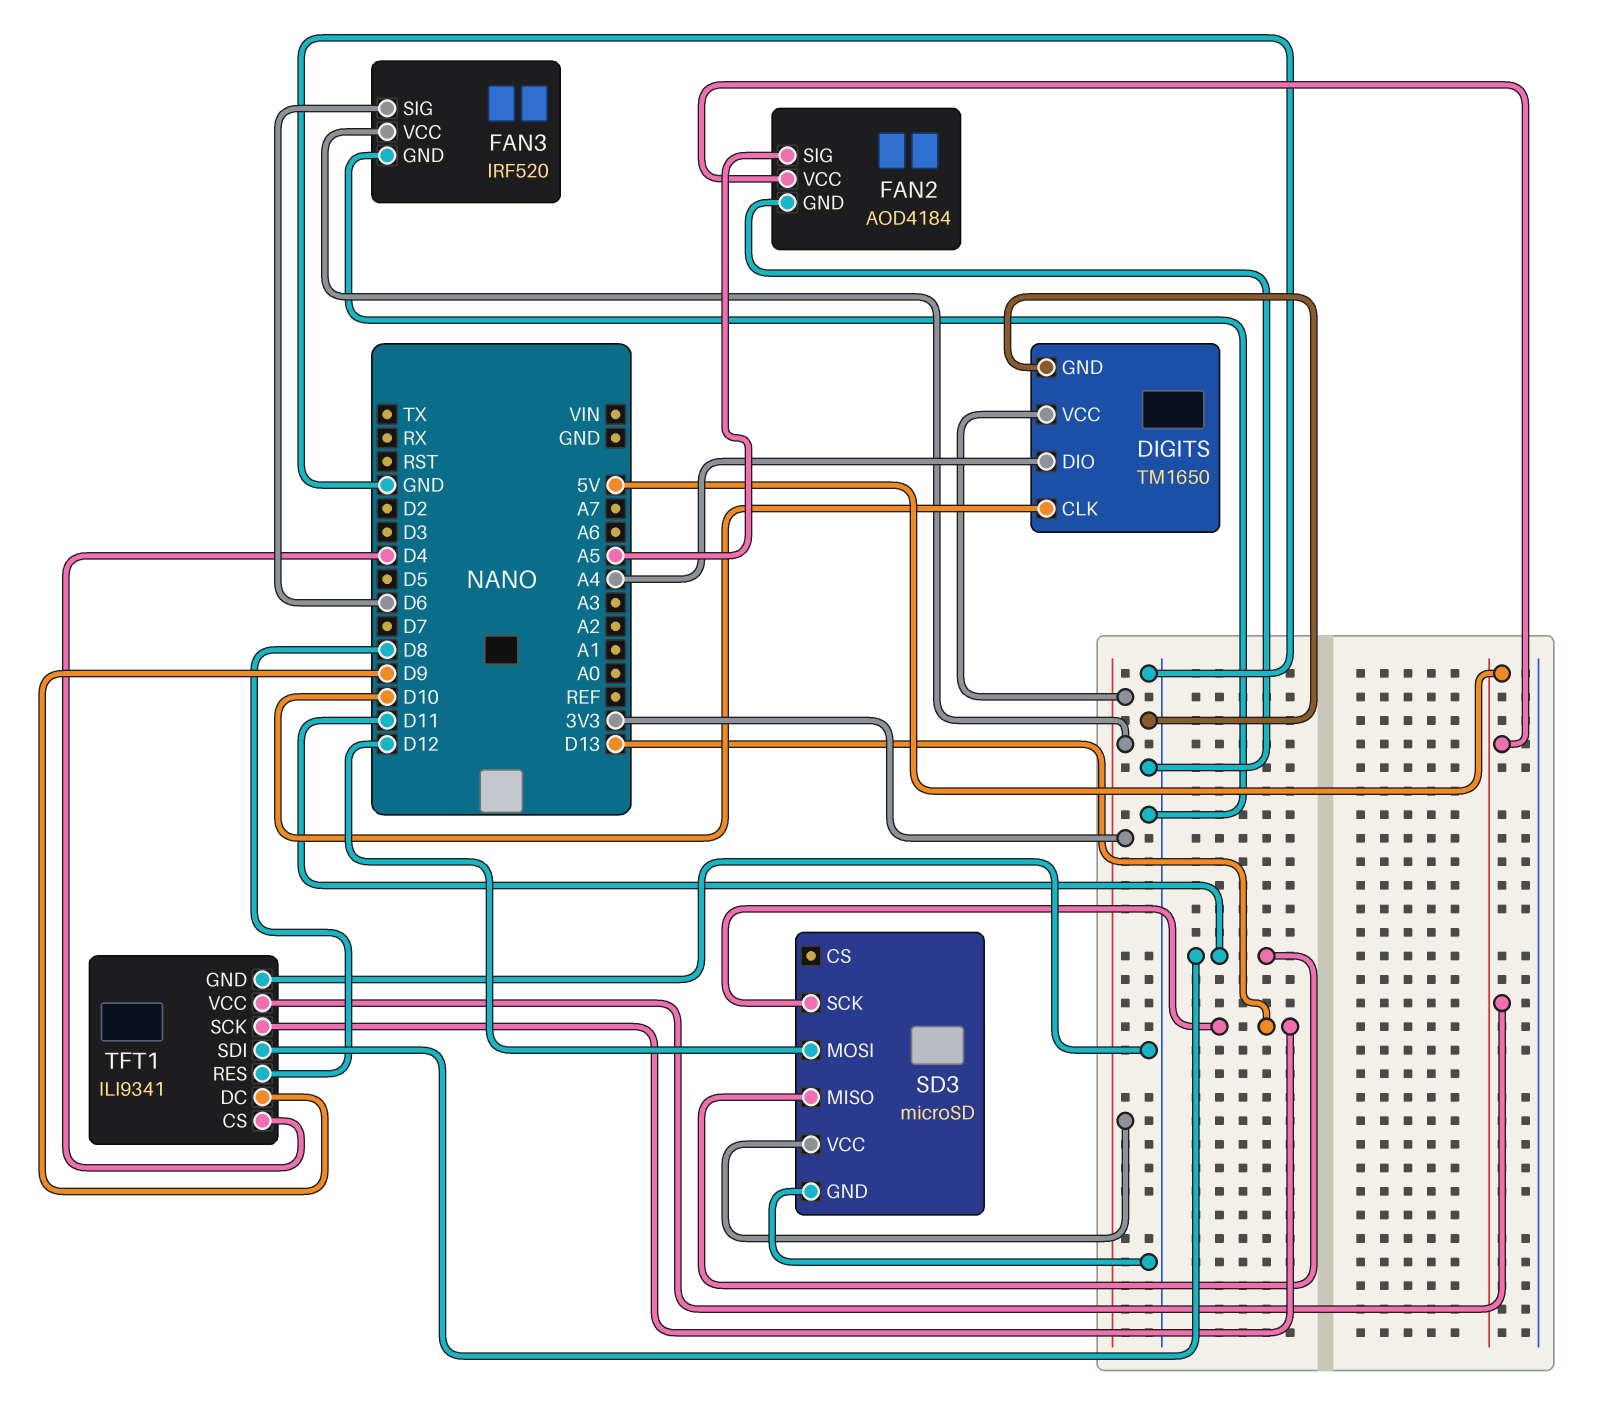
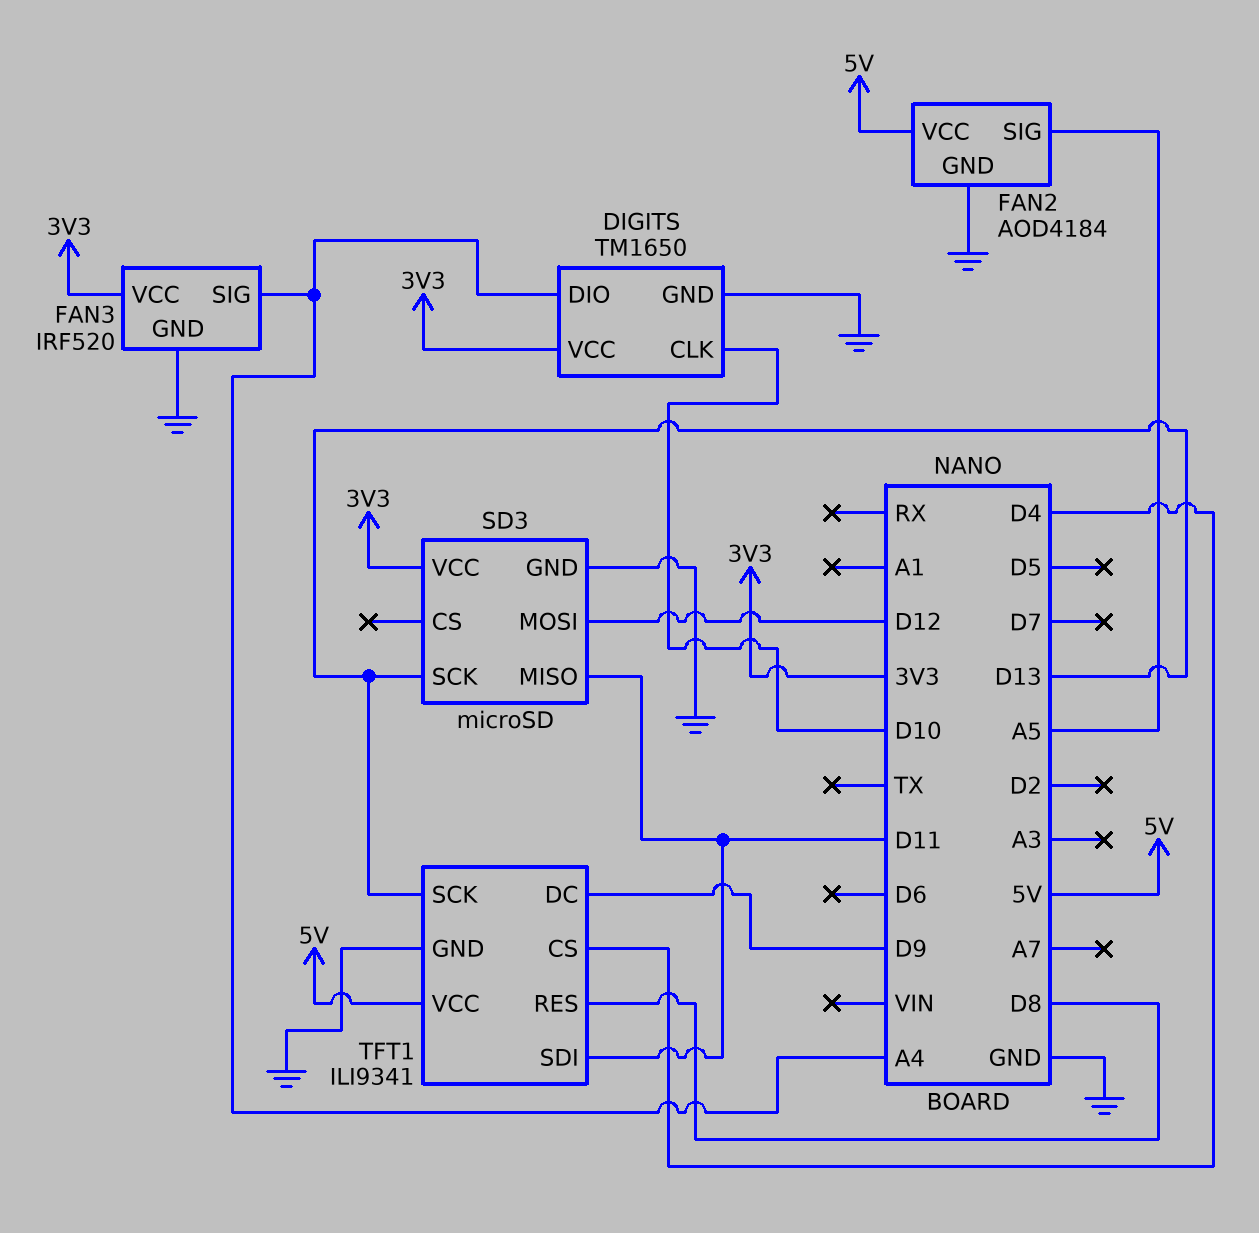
FAN3 pin SIG: D6 -> A4

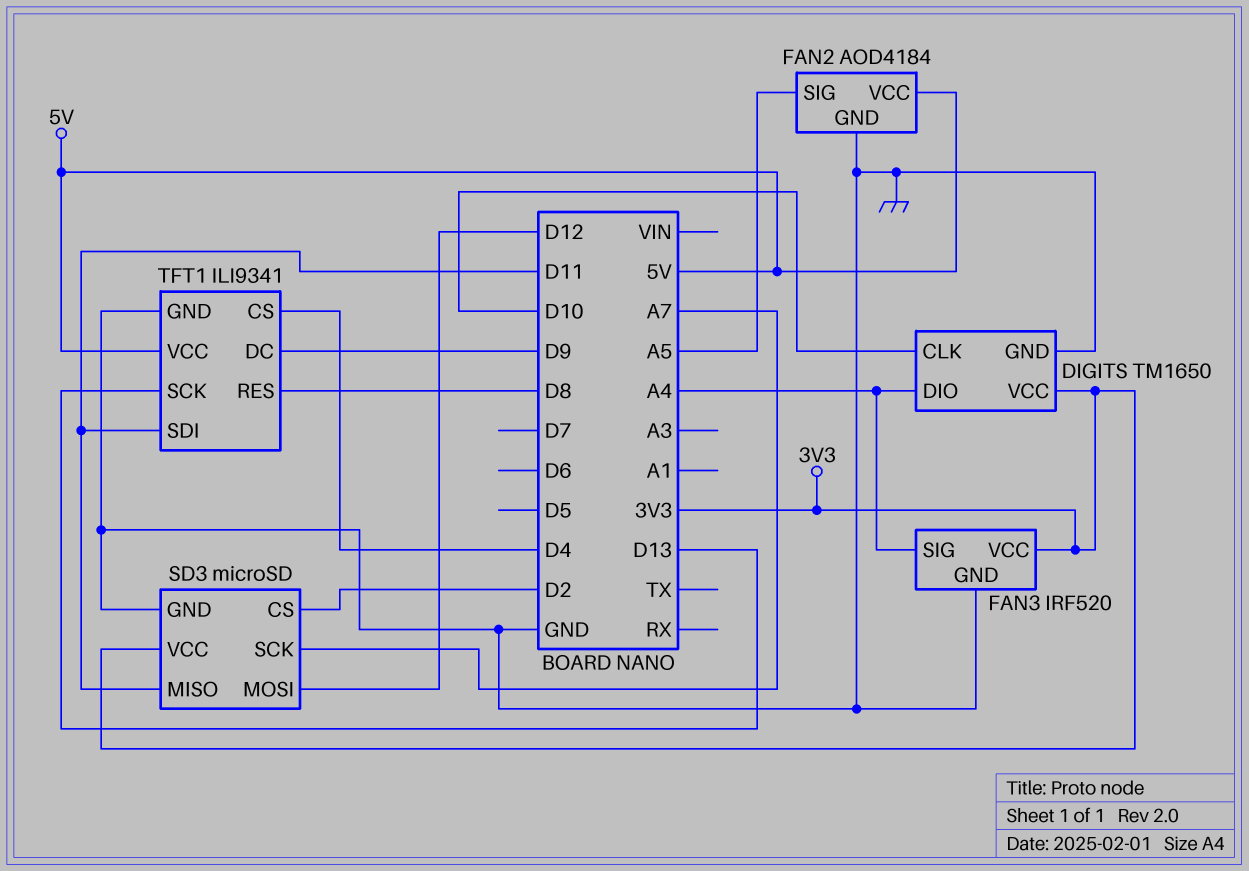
SD3 pin CS: none -> D2
SD3 pin SCK: D13 -> A7

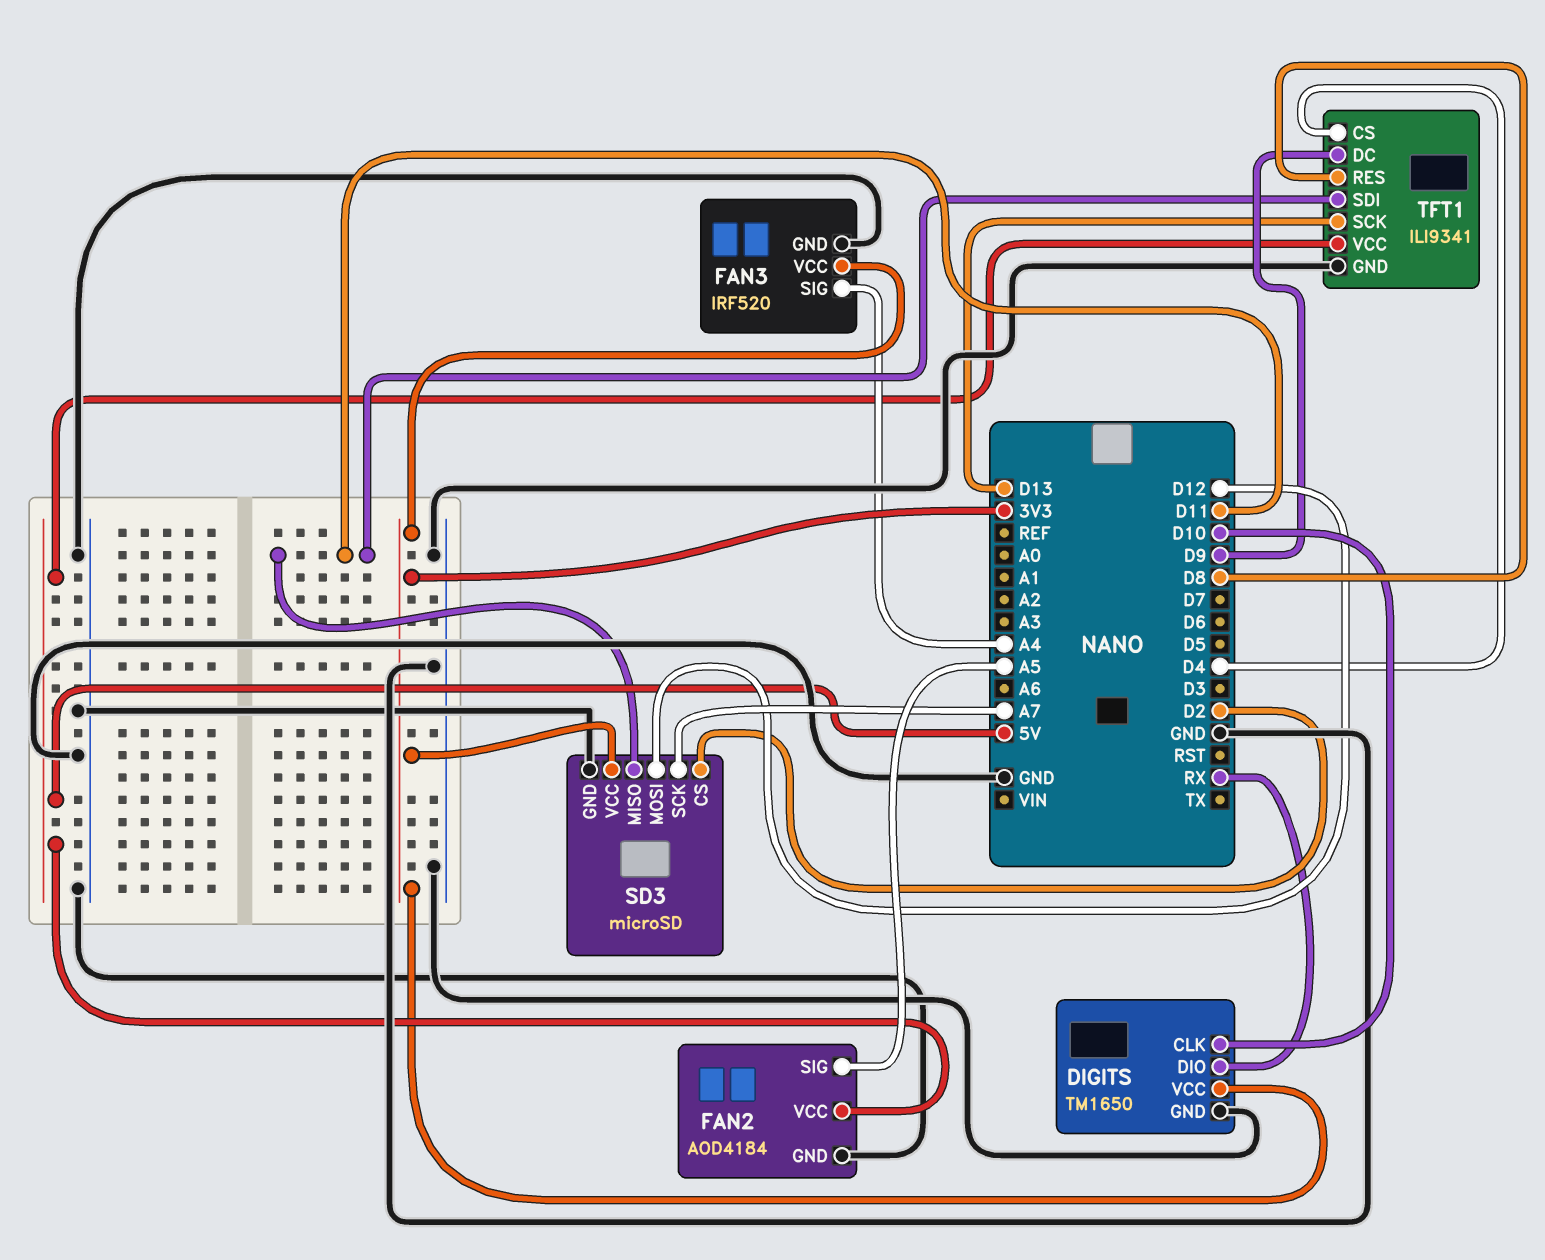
DIGITS pin DIO: A4 -> RX

